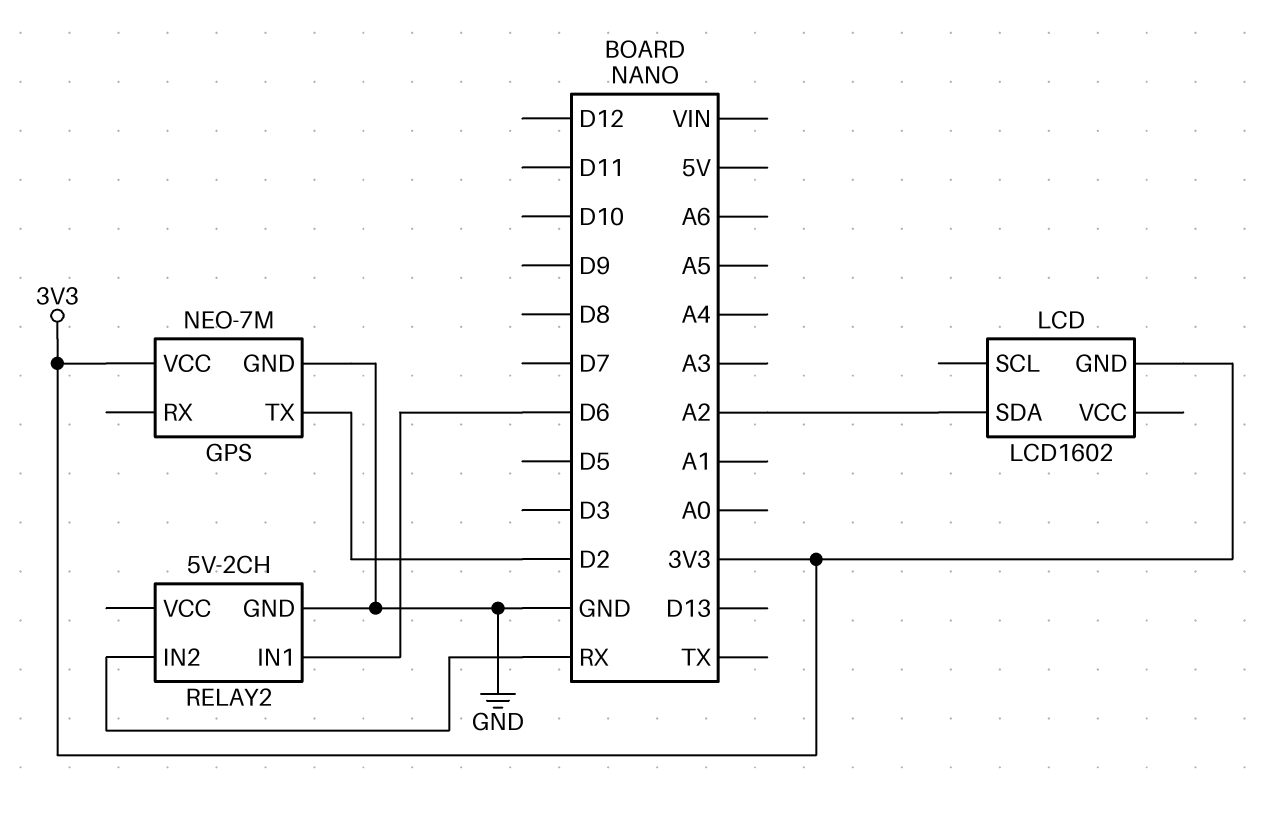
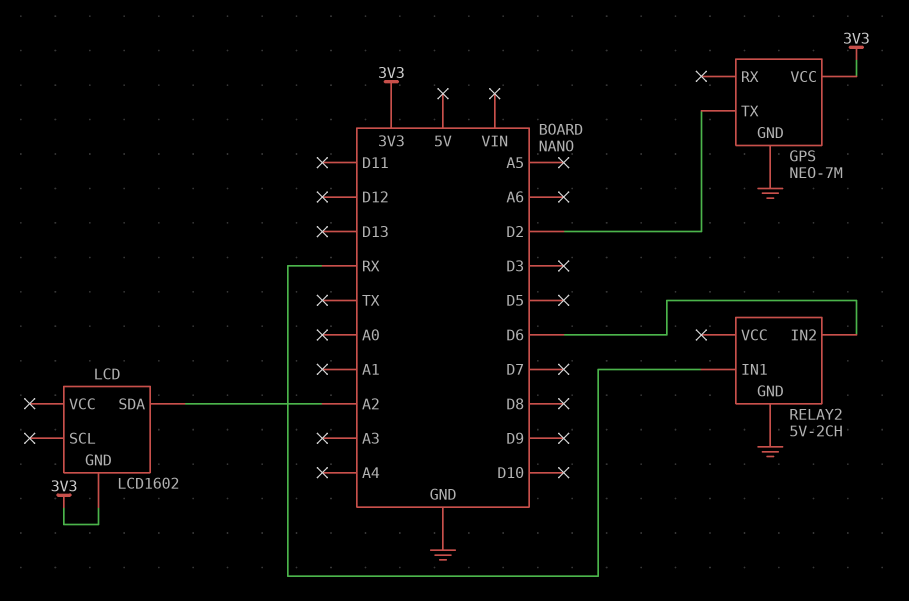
RELAY2 pin IN1: D6 -> RX
RELAY2 pin IN2: RX -> D6

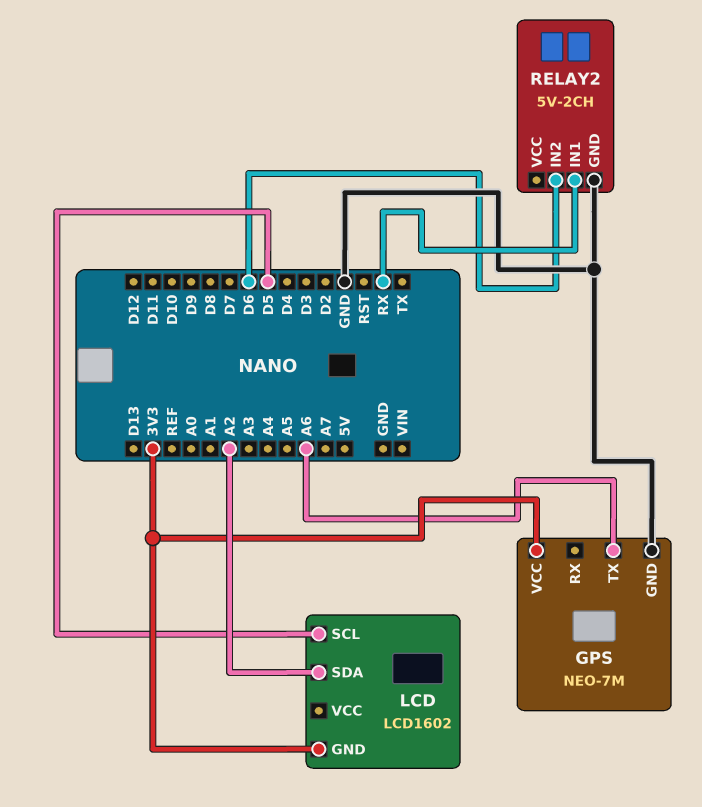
GPS pin TX: D2 -> A6
LCD pin SCL: none -> D5

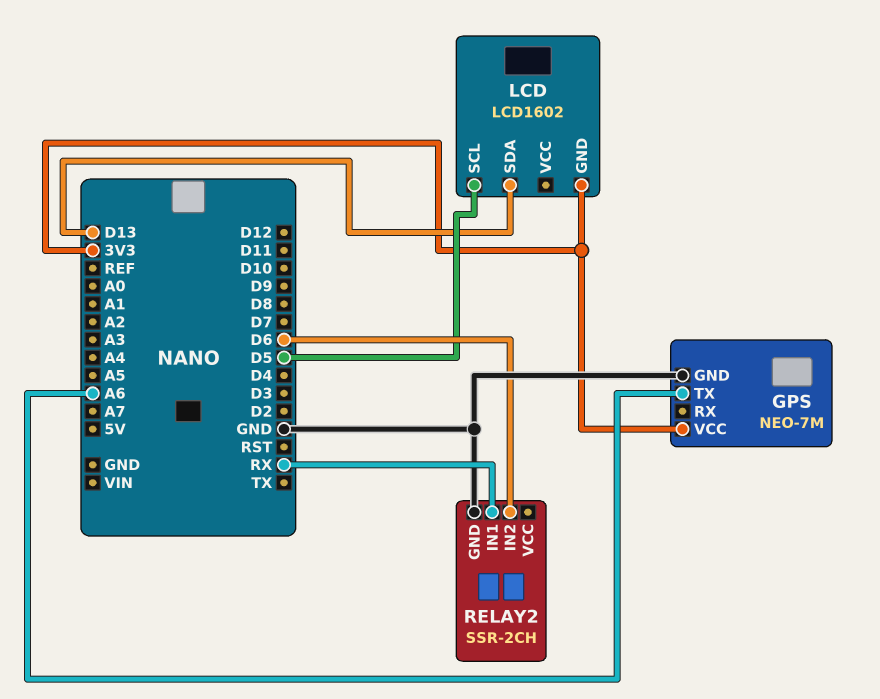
LCD pin SDA: A2 -> D13
RELAY2: 5V-2CH -> SSR-2CH

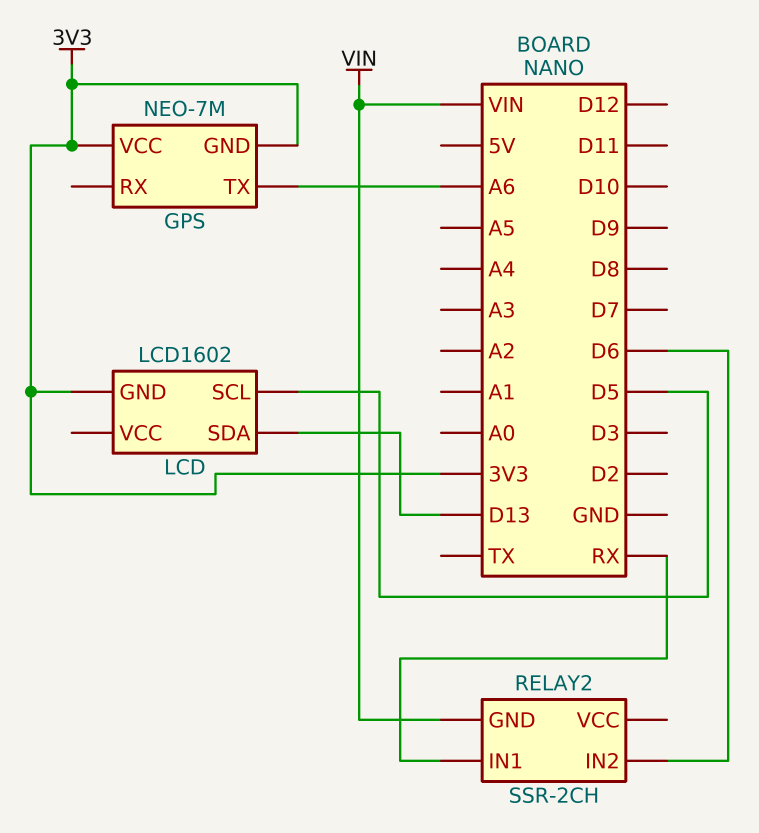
GPS pin GND: GND -> 3V3
RELAY2 pin GND: GND -> VIN

